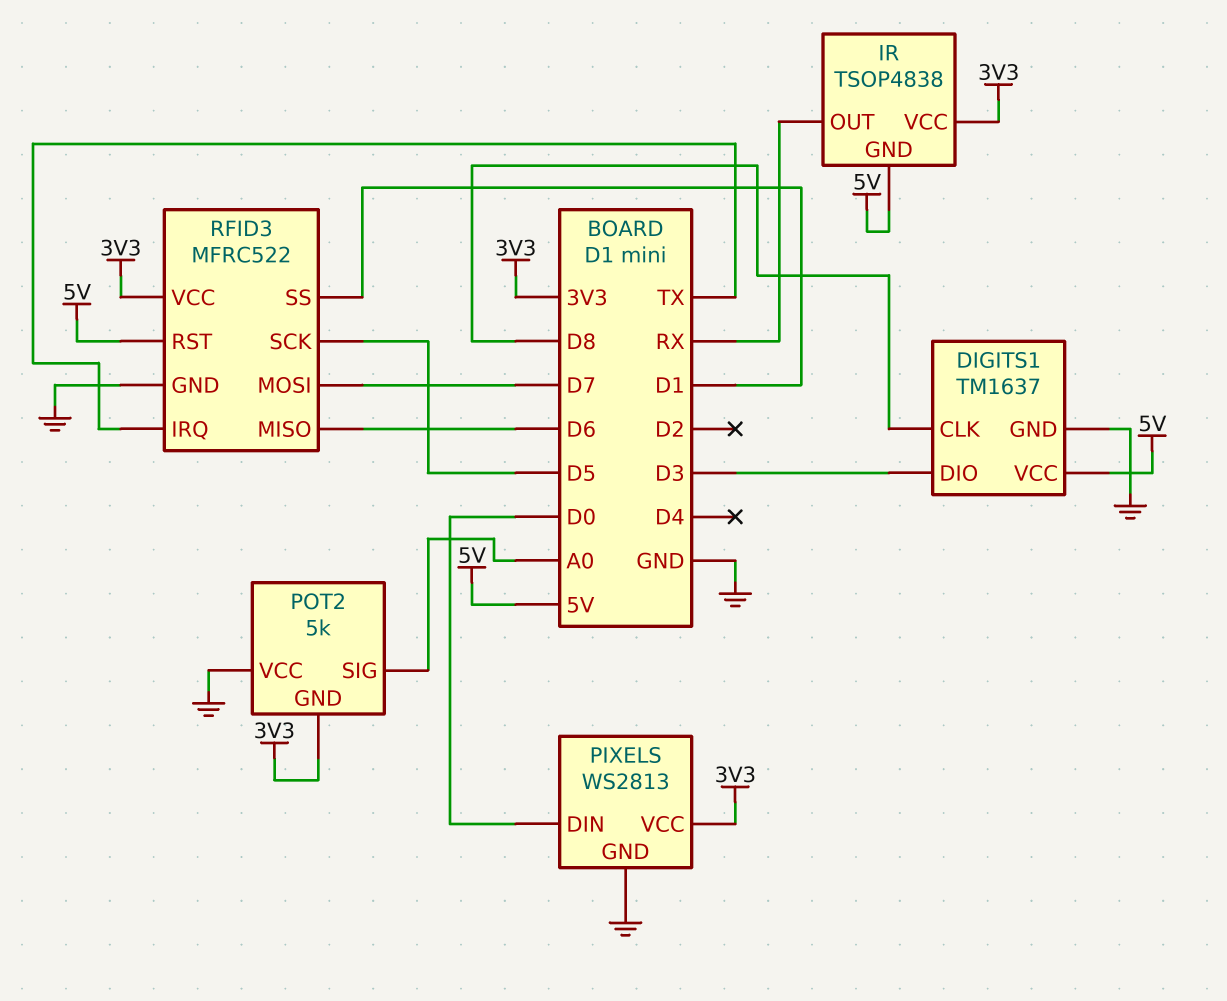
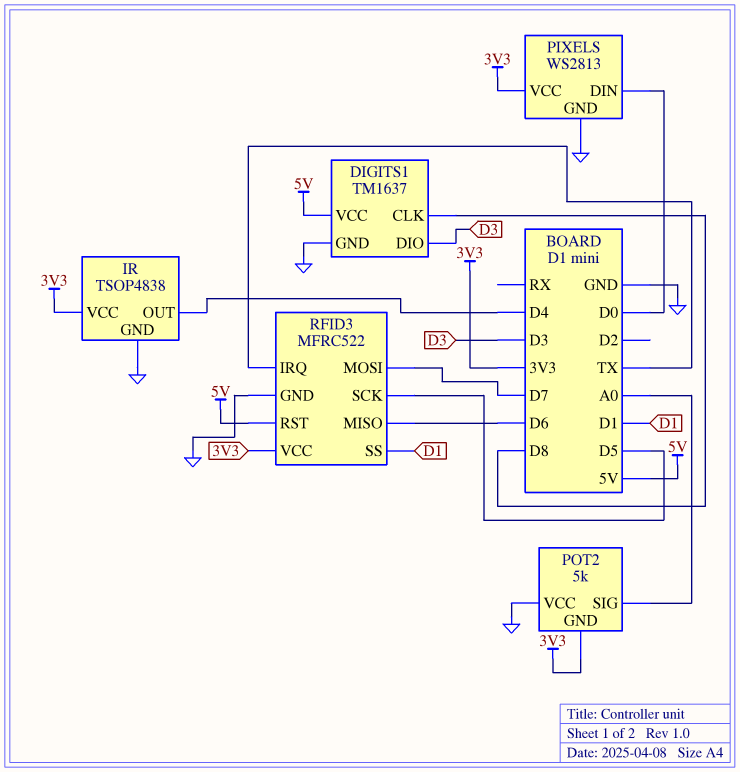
IR pin GND: 5V -> GND
IR pin OUT: RX -> D4

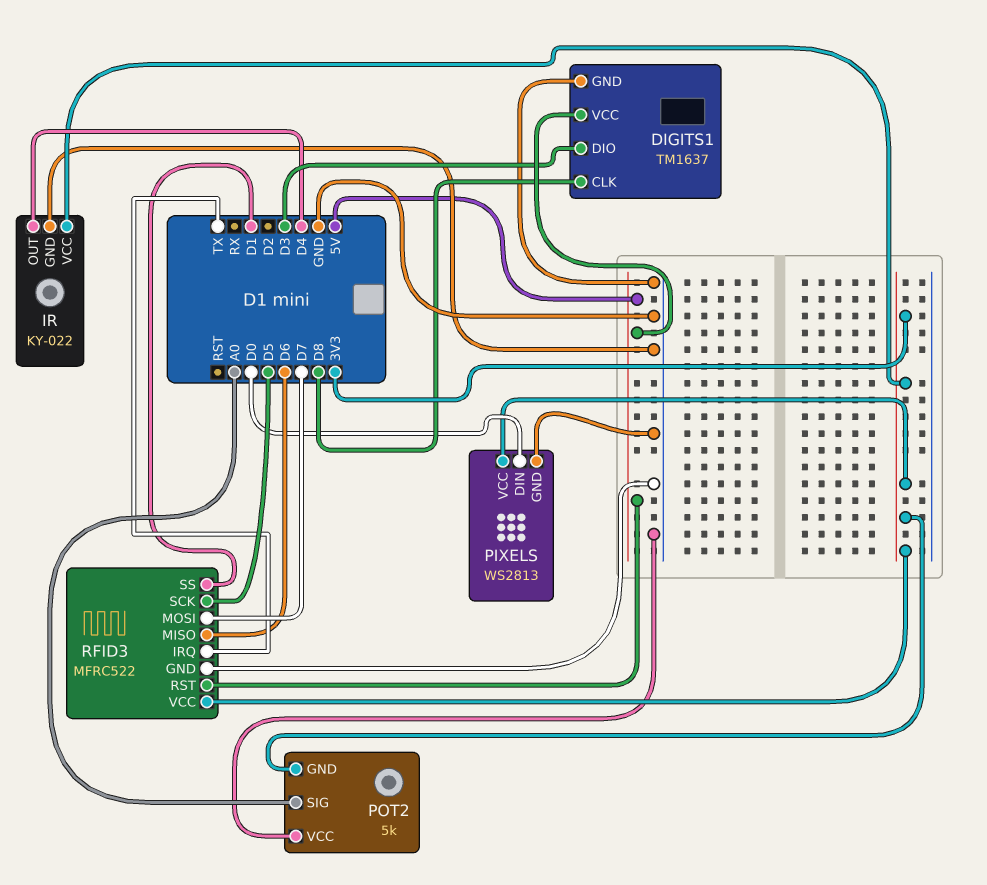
IR: TSOP4838 -> KY-022

